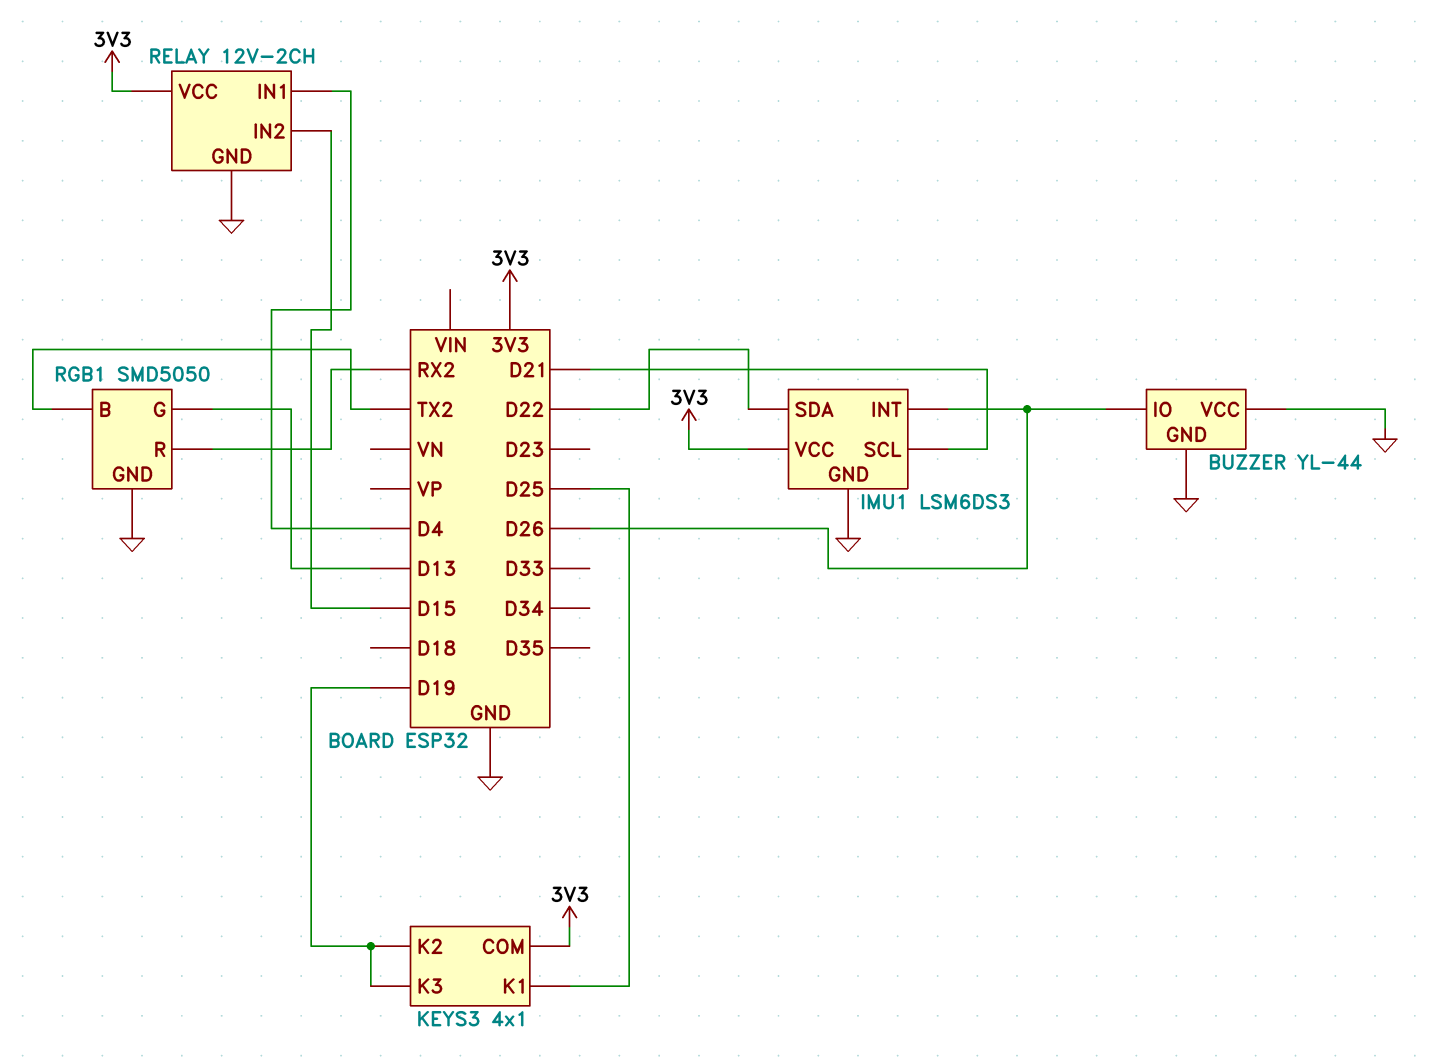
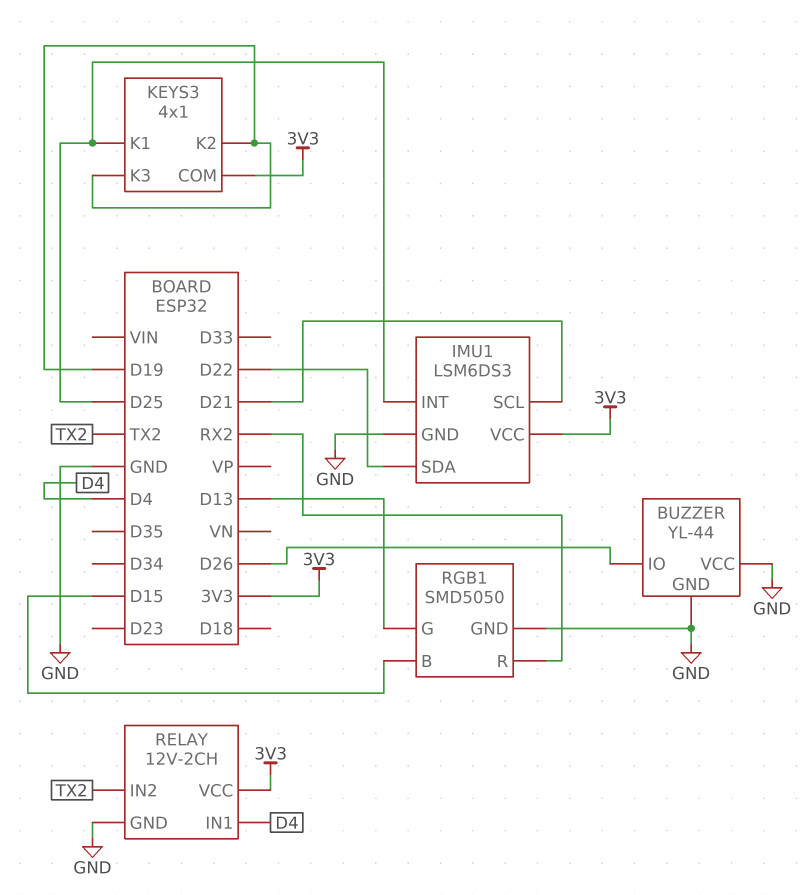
IMU1 pin INT: D26 -> D25
RELAY pin IN2: D15 -> TX2
RGB1 pin B: TX2 -> D15

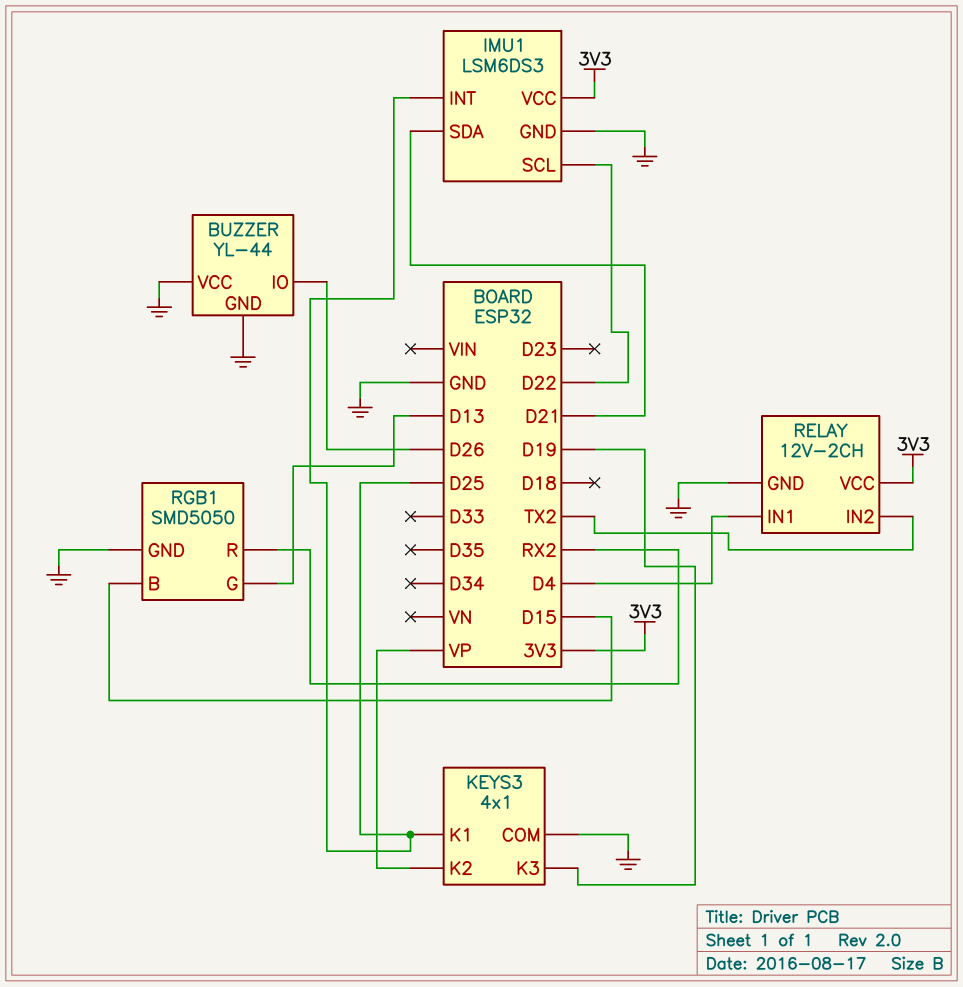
IMU1 pin SCL: D21 -> D22
IMU1 pin SDA: D22 -> D21
KEYS3 pin COM: 3V3 -> GND
KEYS3 pin K2: D19 -> VP

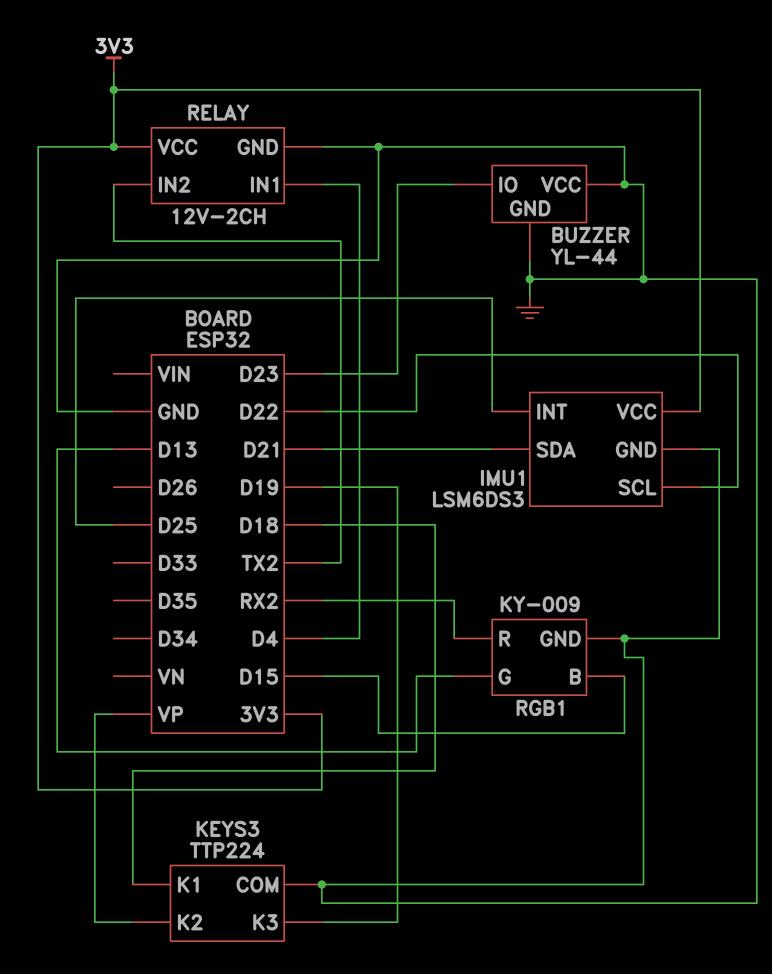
BUZZER pin IO: D26 -> D23
KEYS3: 4x1 -> TTP224
KEYS3 pin K1: D25 -> D18
RGB1: SMD5050 -> KY-009

